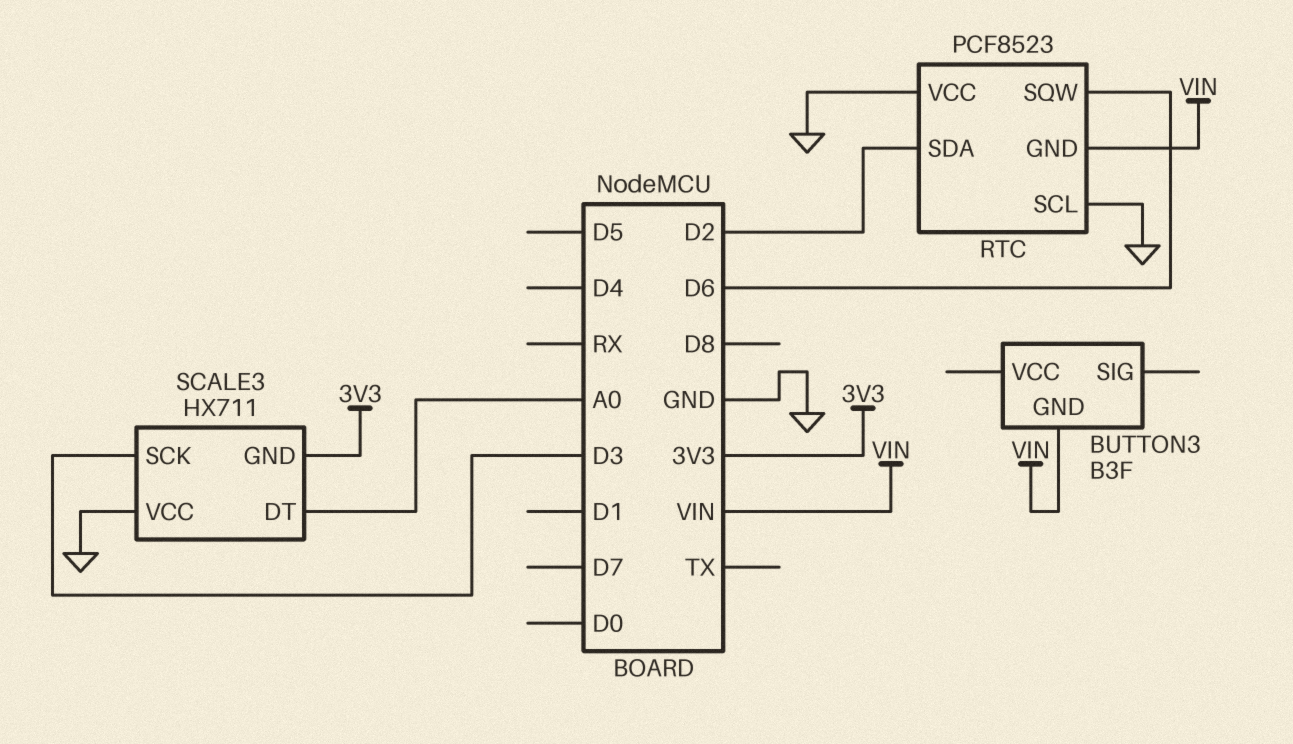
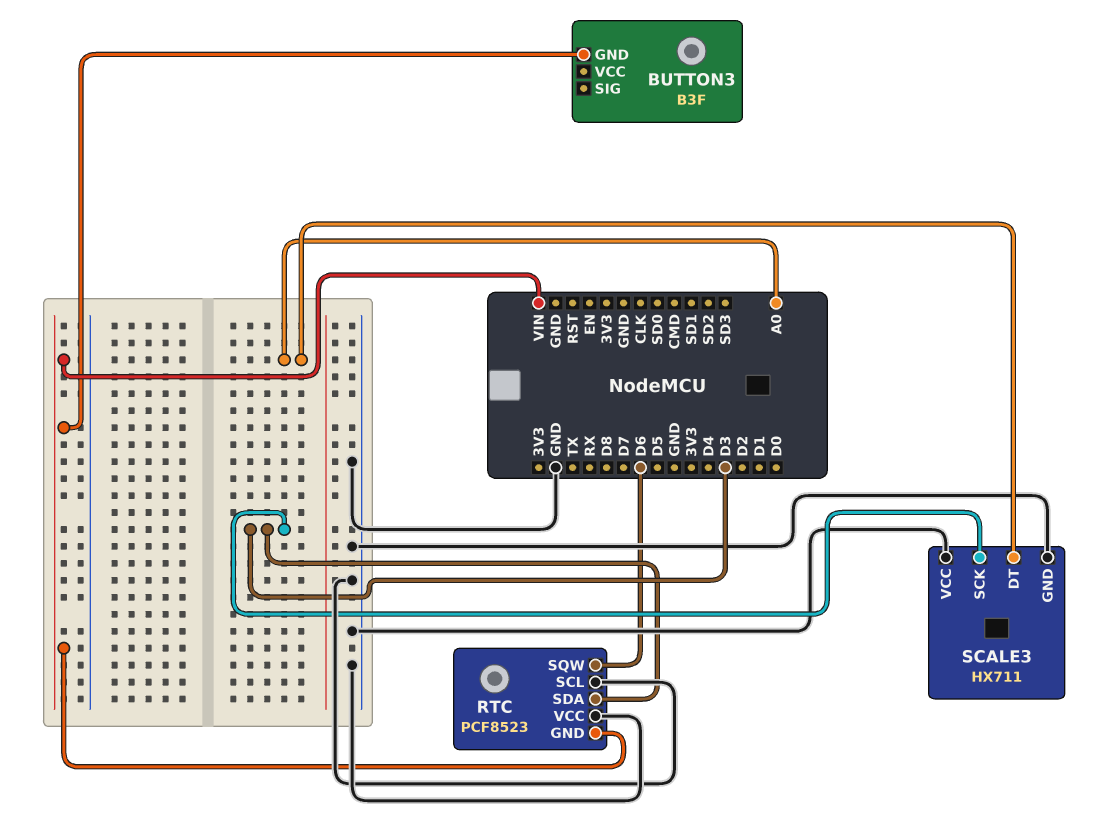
RTC pin SDA: D2 -> D3
SCALE3 pin GND: 3V3 -> GND

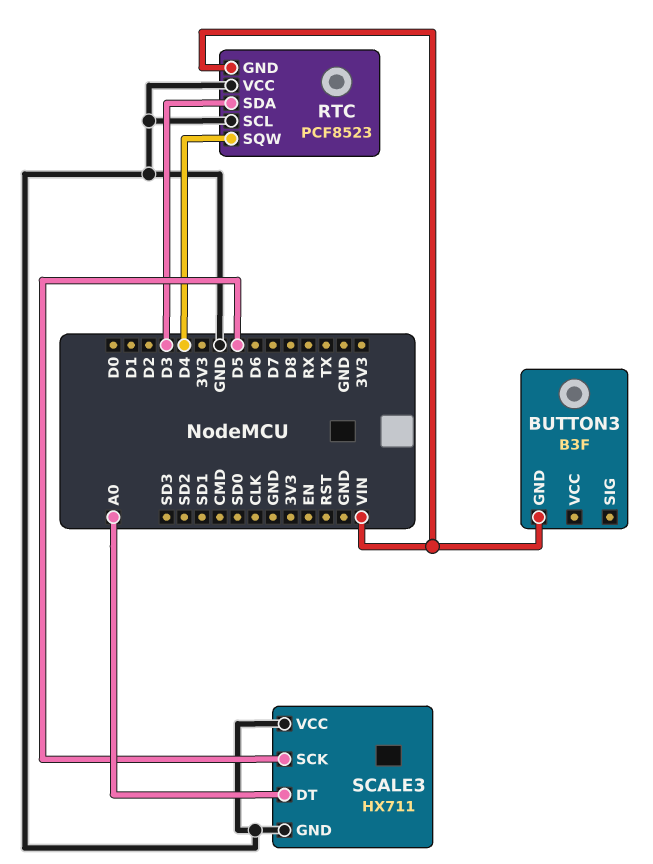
RTC pin SQW: D6 -> D4
SCALE3 pin SCK: D3 -> D5

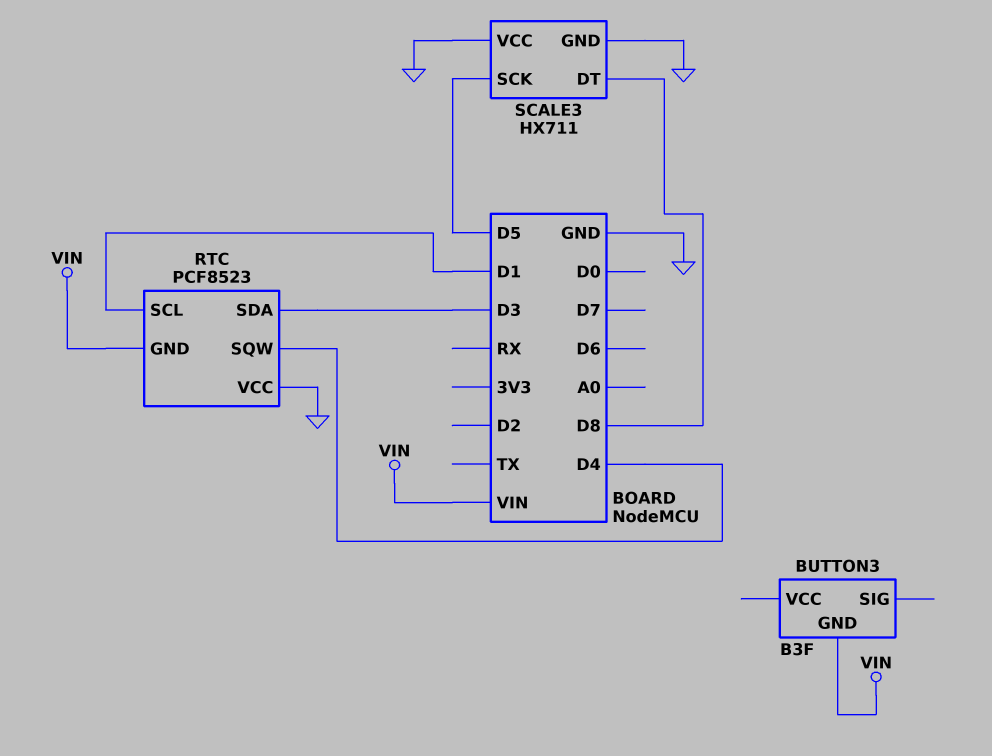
RTC pin SCL: GND -> D1
SCALE3 pin DT: A0 -> D8

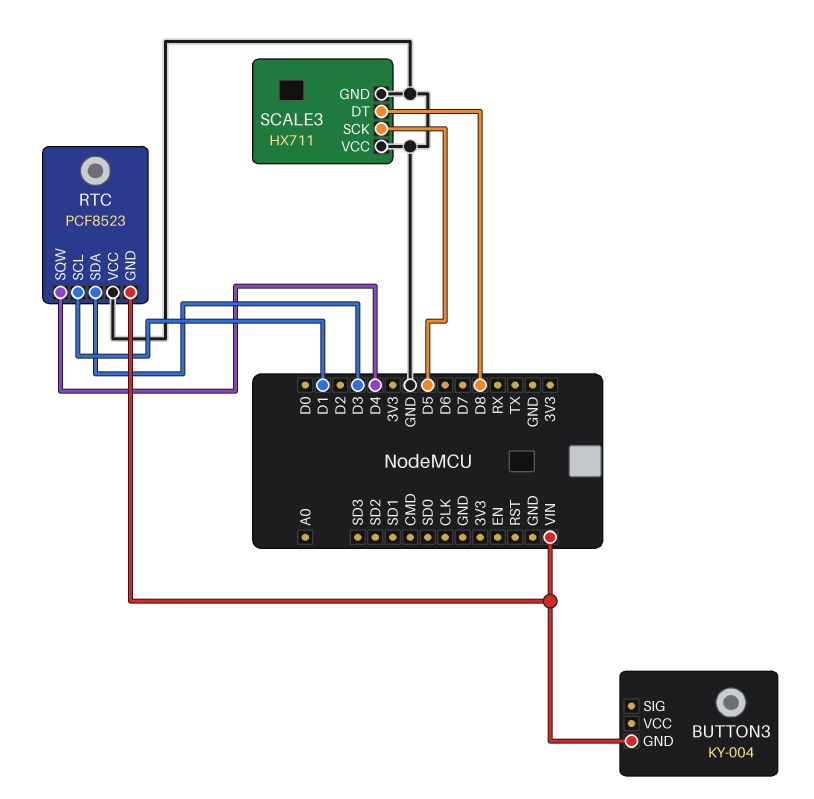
BUTTON3: B3F -> KY-004

